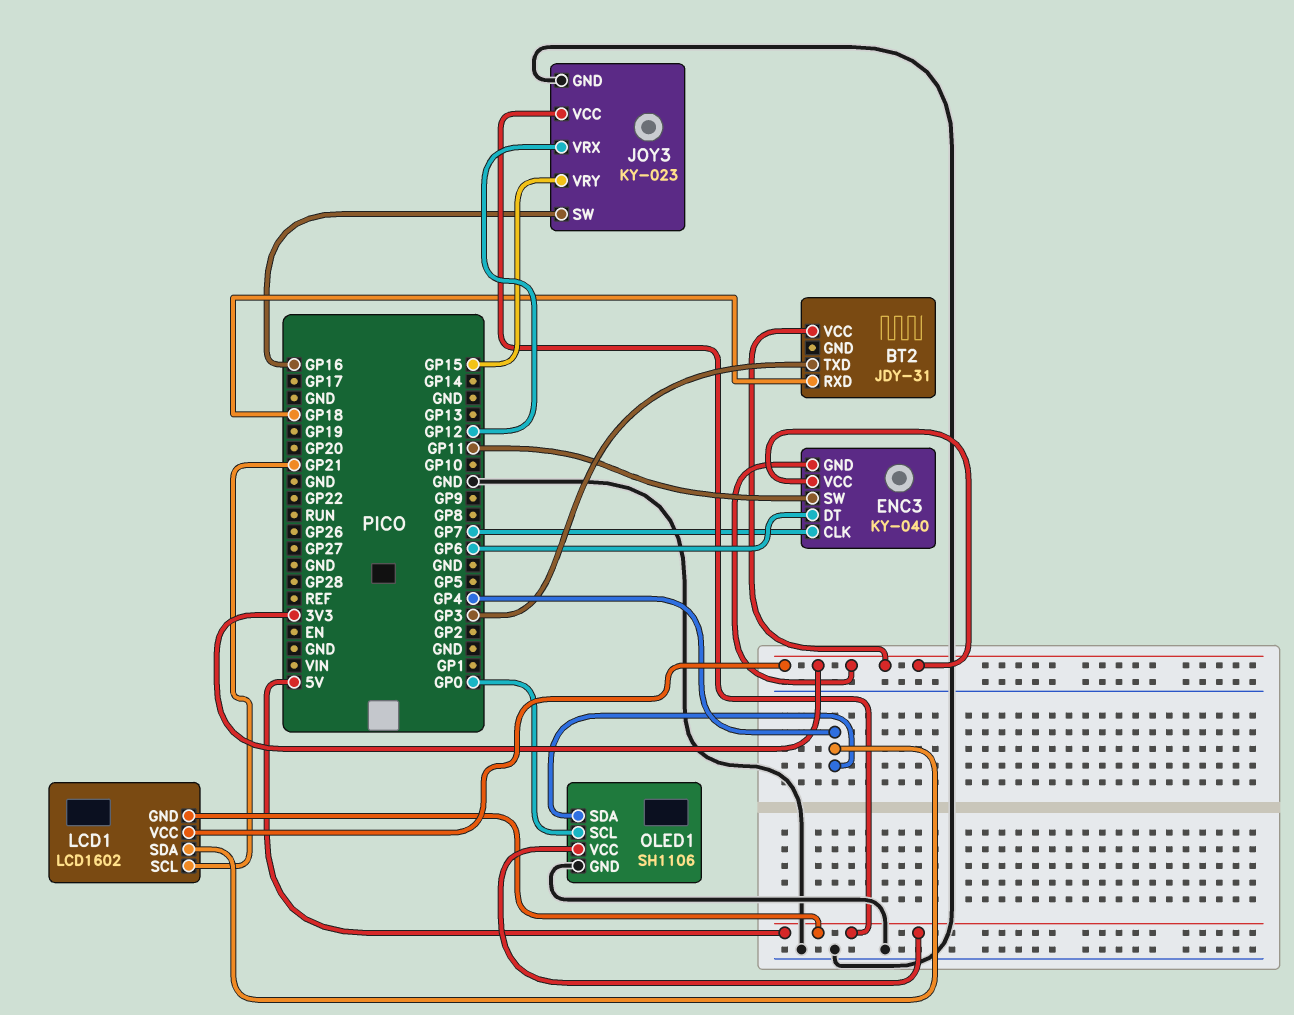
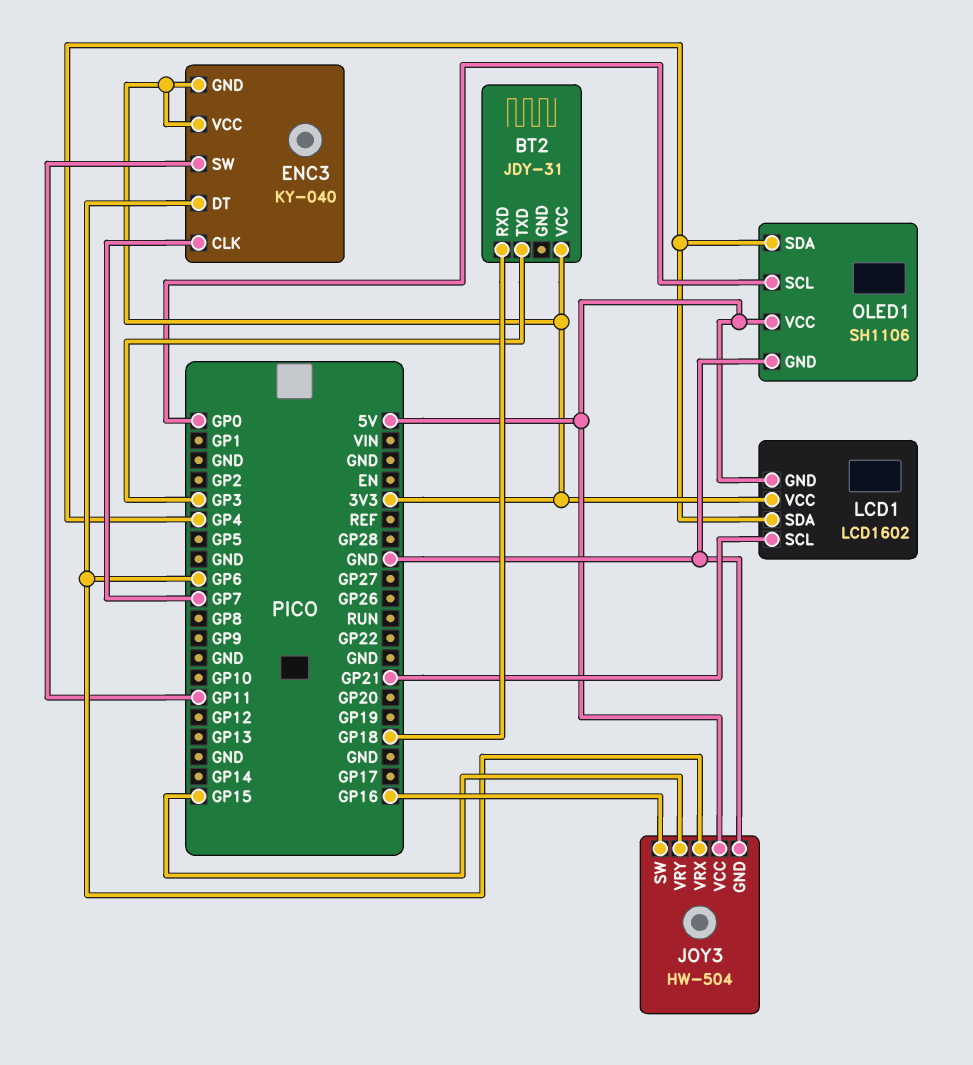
JOY3: KY-023 -> HW-504
JOY3 pin VRX: GP12 -> GP6

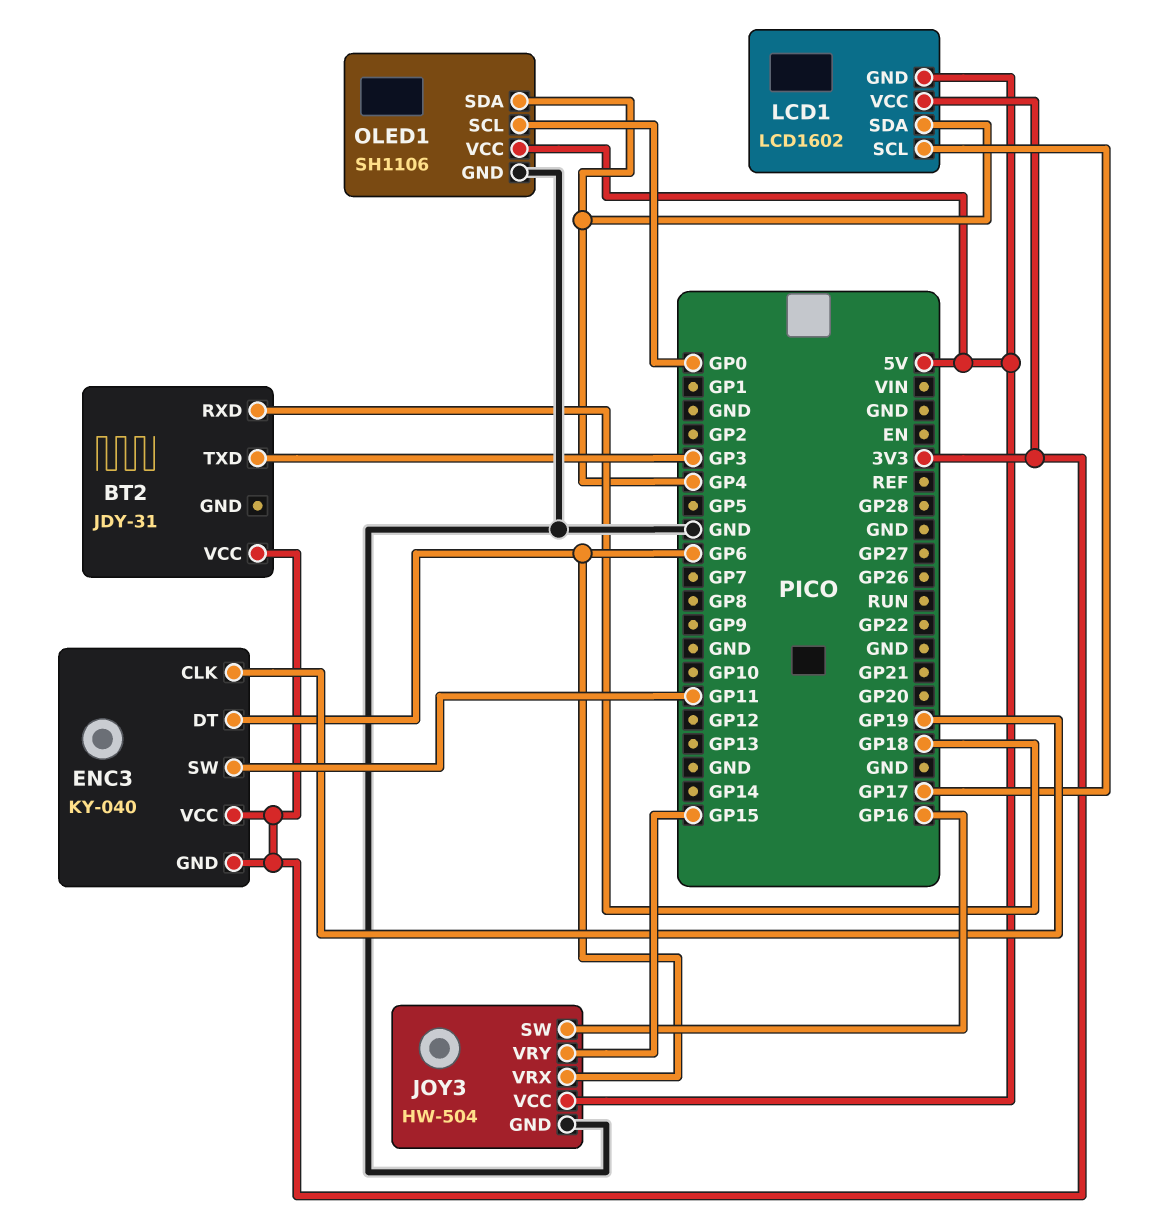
ENC3 pin CLK: GP7 -> GP19
LCD1 pin SCL: GP21 -> GP17

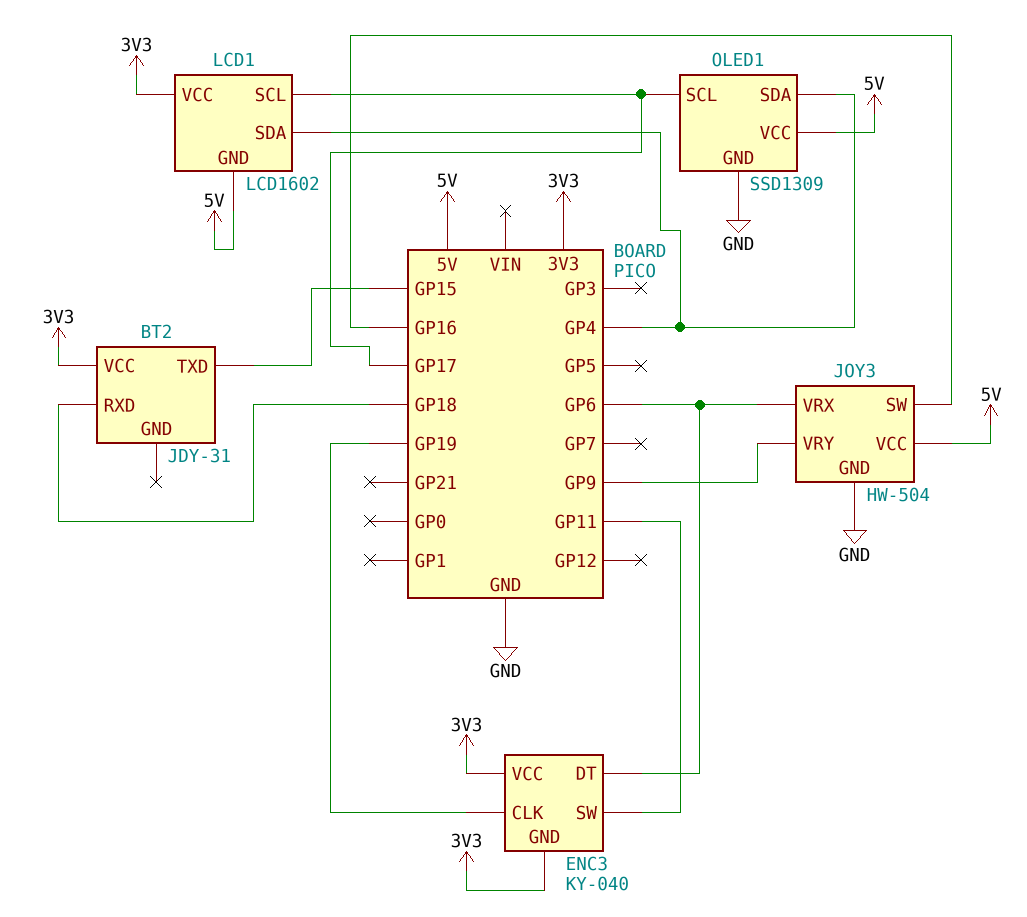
BT2 pin TXD: GP3 -> GP15
JOY3 pin VRY: GP15 -> GP9
OLED1: SH1106 -> SSD1309
OLED1 pin SCL: GP0 -> GP17

